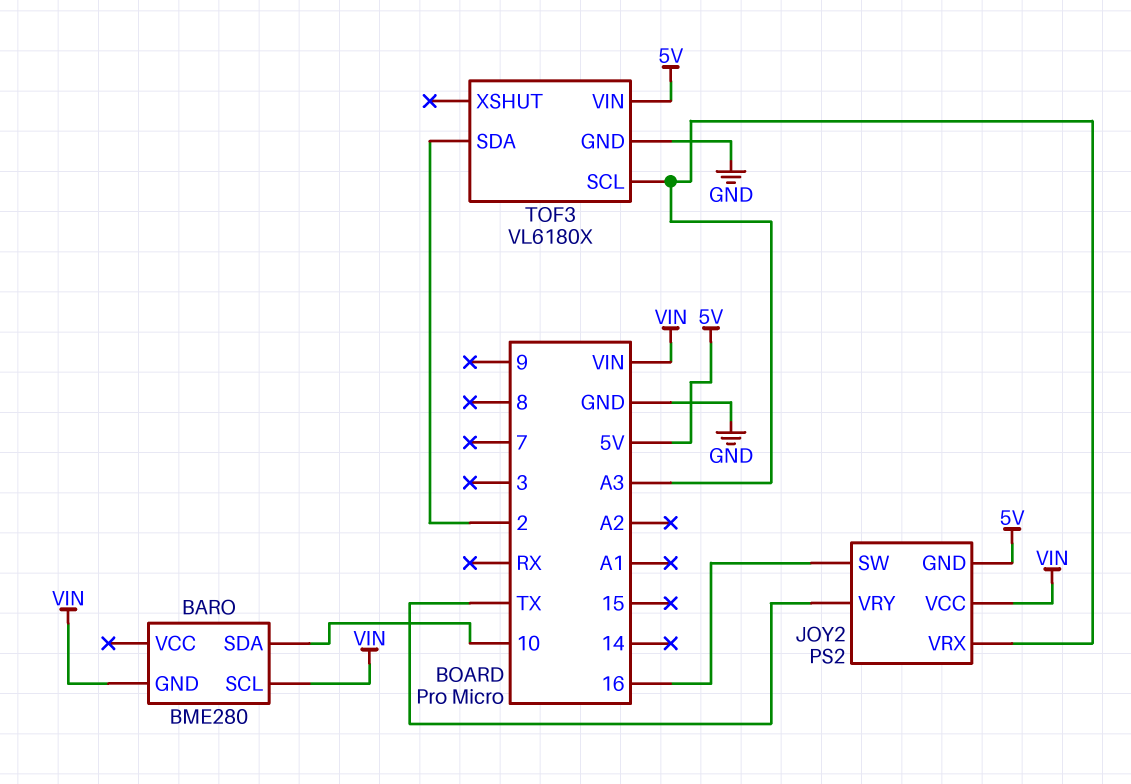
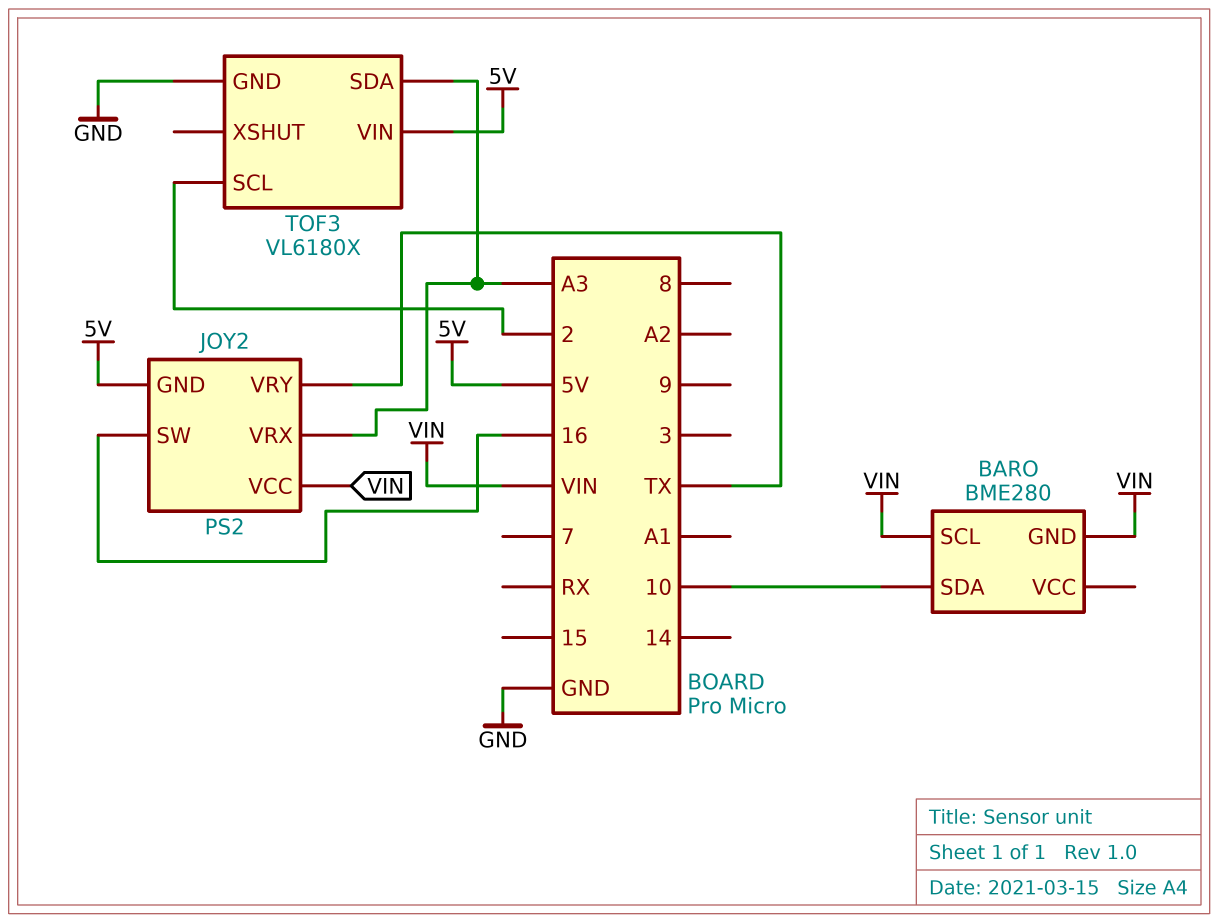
TOF3 pin SCL: A3 -> 2
TOF3 pin SDA: 2 -> A3

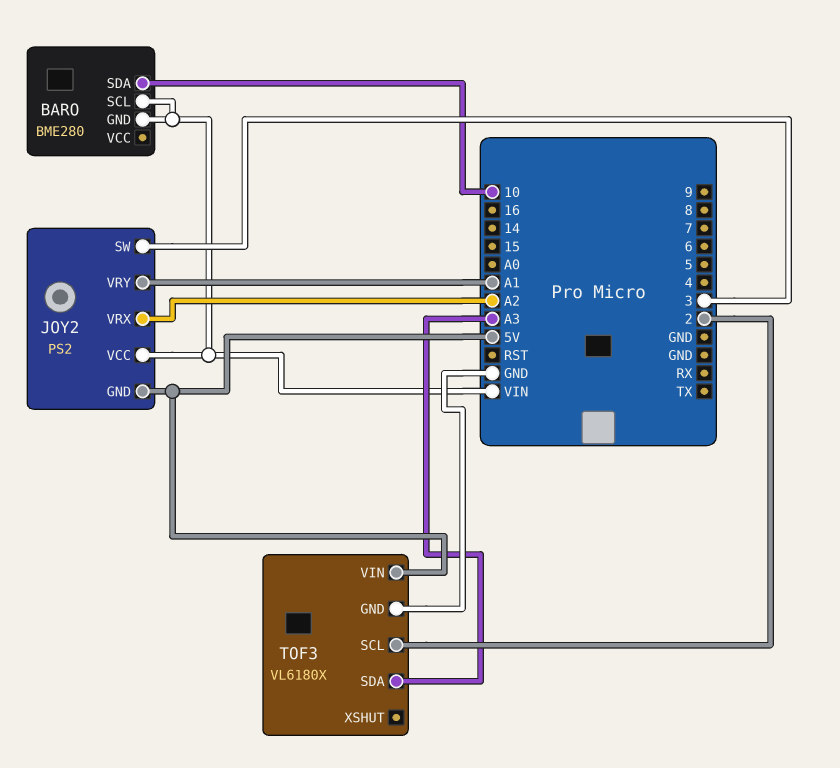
JOY2 pin SW: 16 -> 3
JOY2 pin VRX: A3 -> A2
JOY2 pin VRY: TX -> A1

